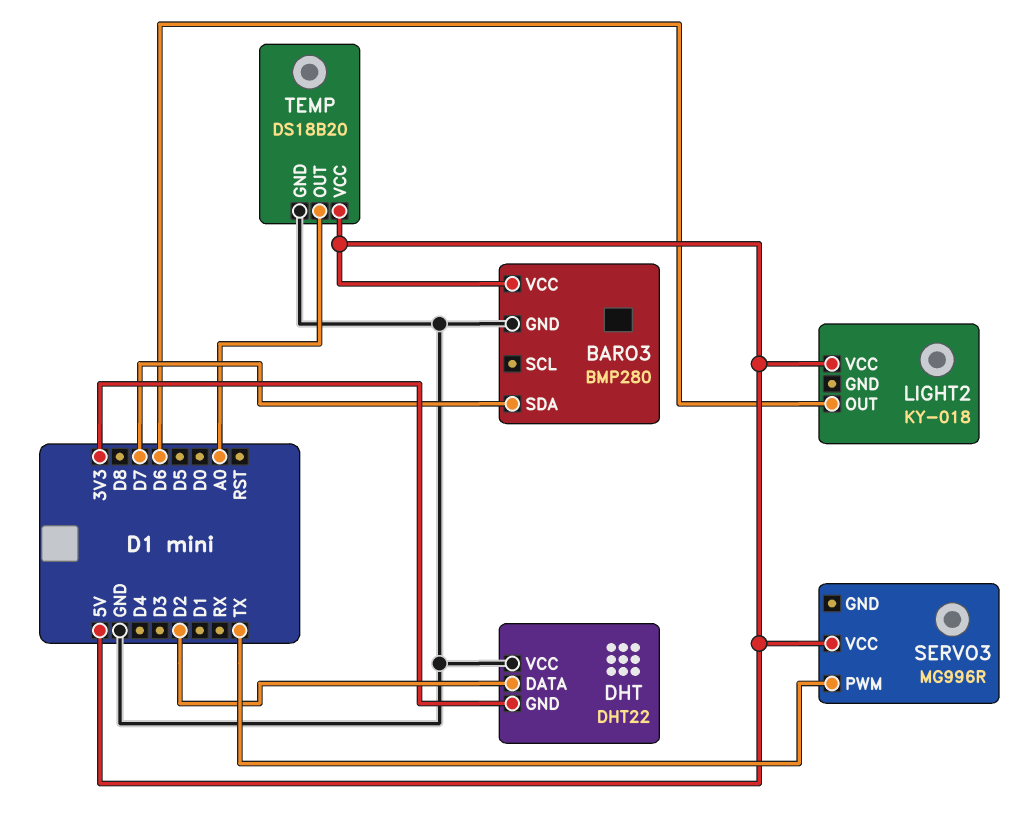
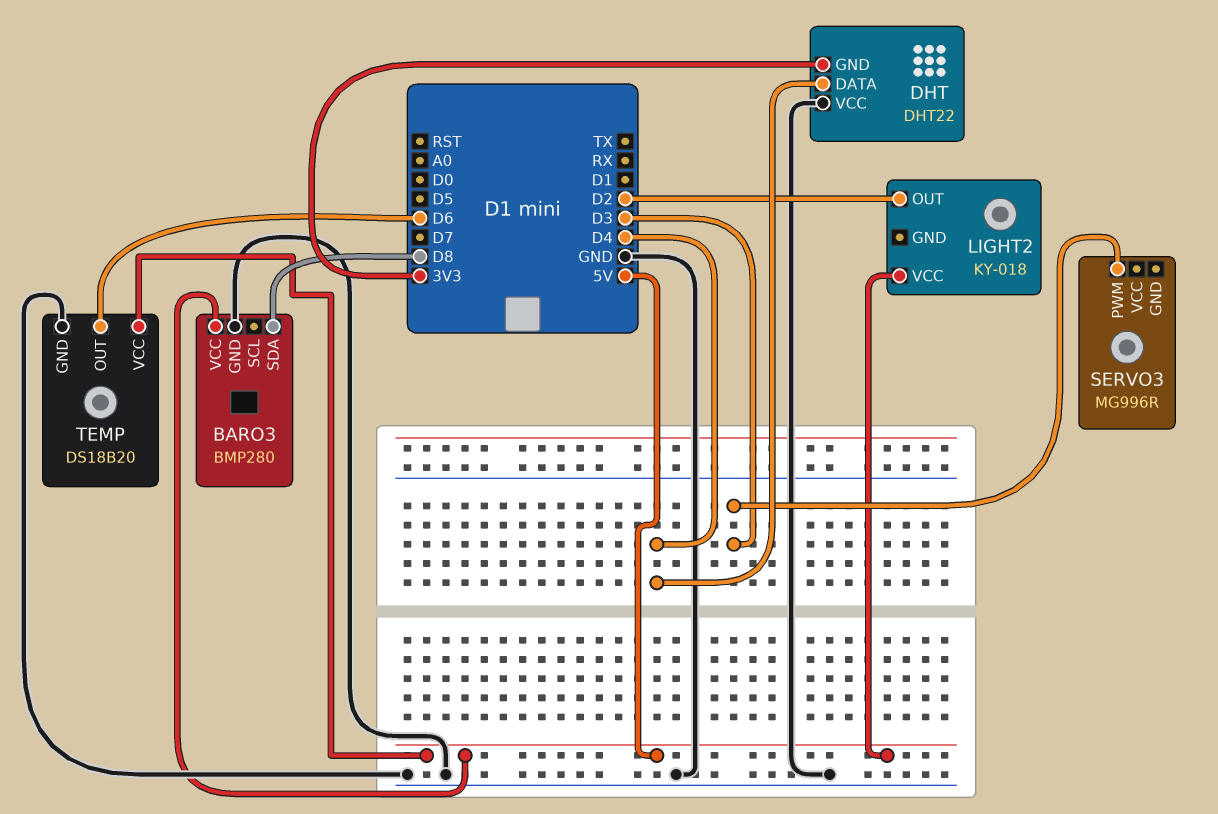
BARO3 pin SDA: D7 -> D8
DHT pin DATA: D2 -> D4
LIGHT2 pin OUT: D6 -> D2
SERVO3 pin PWM: TX -> D3
SERVO3 pin VCC: 5V -> none
TEMP pin OUT: A0 -> D6

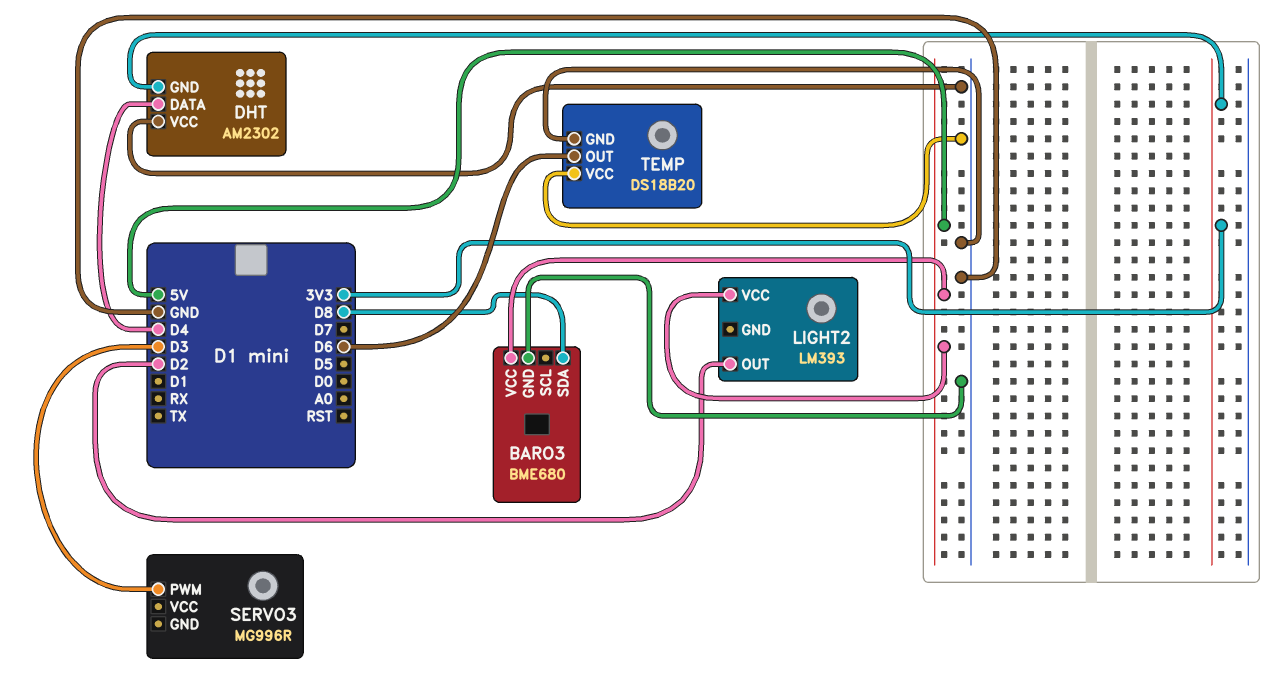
BARO3: BMP280 -> BME680
DHT: DHT22 -> AM2302
LIGHT2: KY-018 -> LM393
TEMP pin VCC: 5V -> GND

